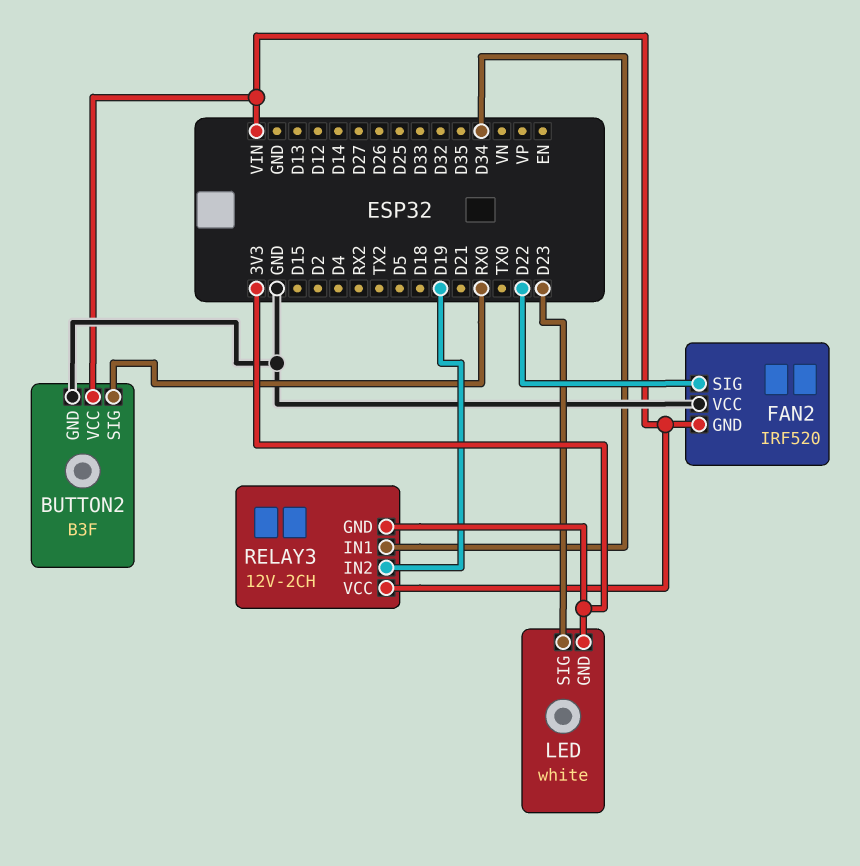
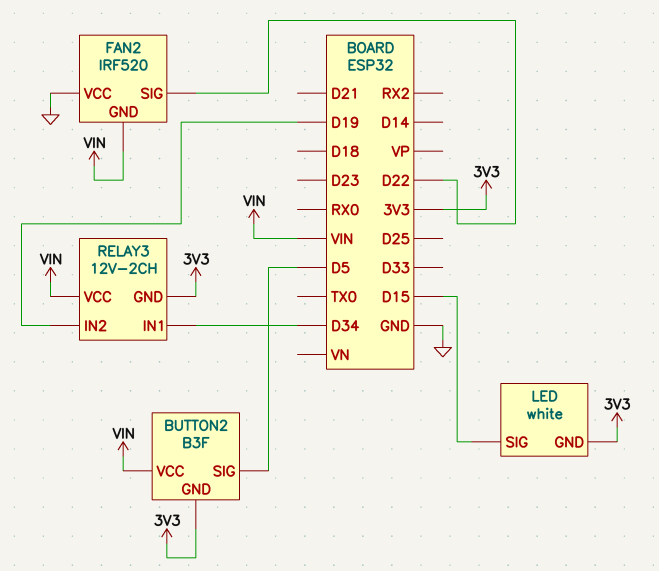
BUTTON2 pin GND: GND -> 3V3
BUTTON2 pin SIG: RX0 -> D5
LED pin SIG: D23 -> D15

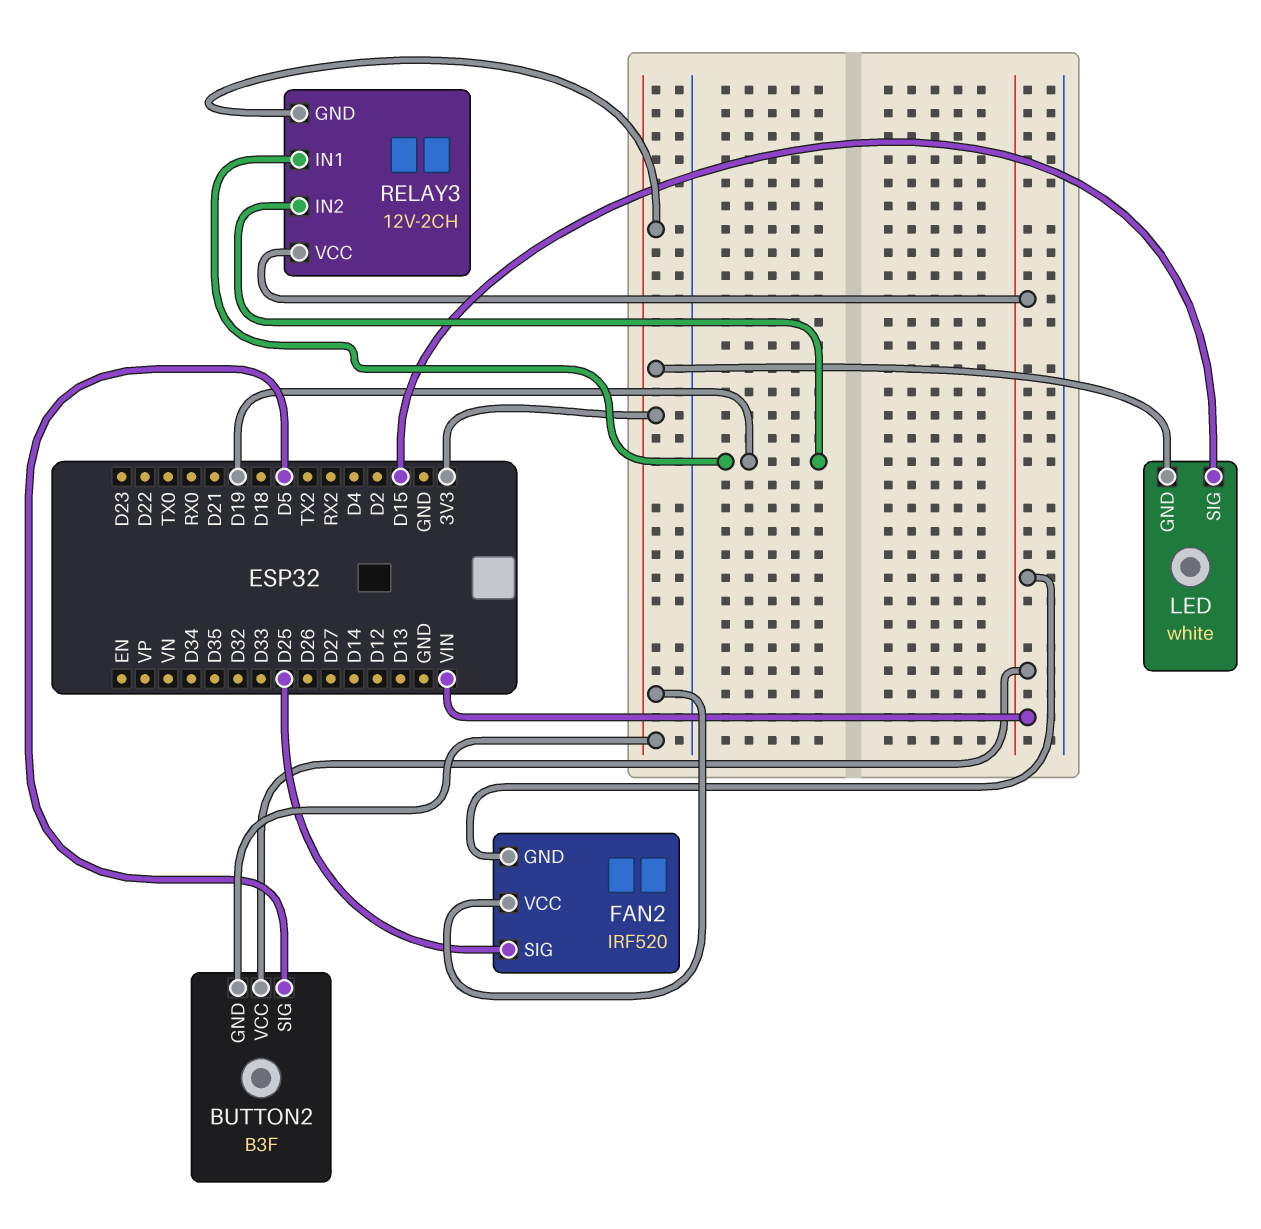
FAN2 pin SIG: D22 -> D25
FAN2 pin VCC: GND -> 3V3
RELAY3 pin IN1: D34 -> D19

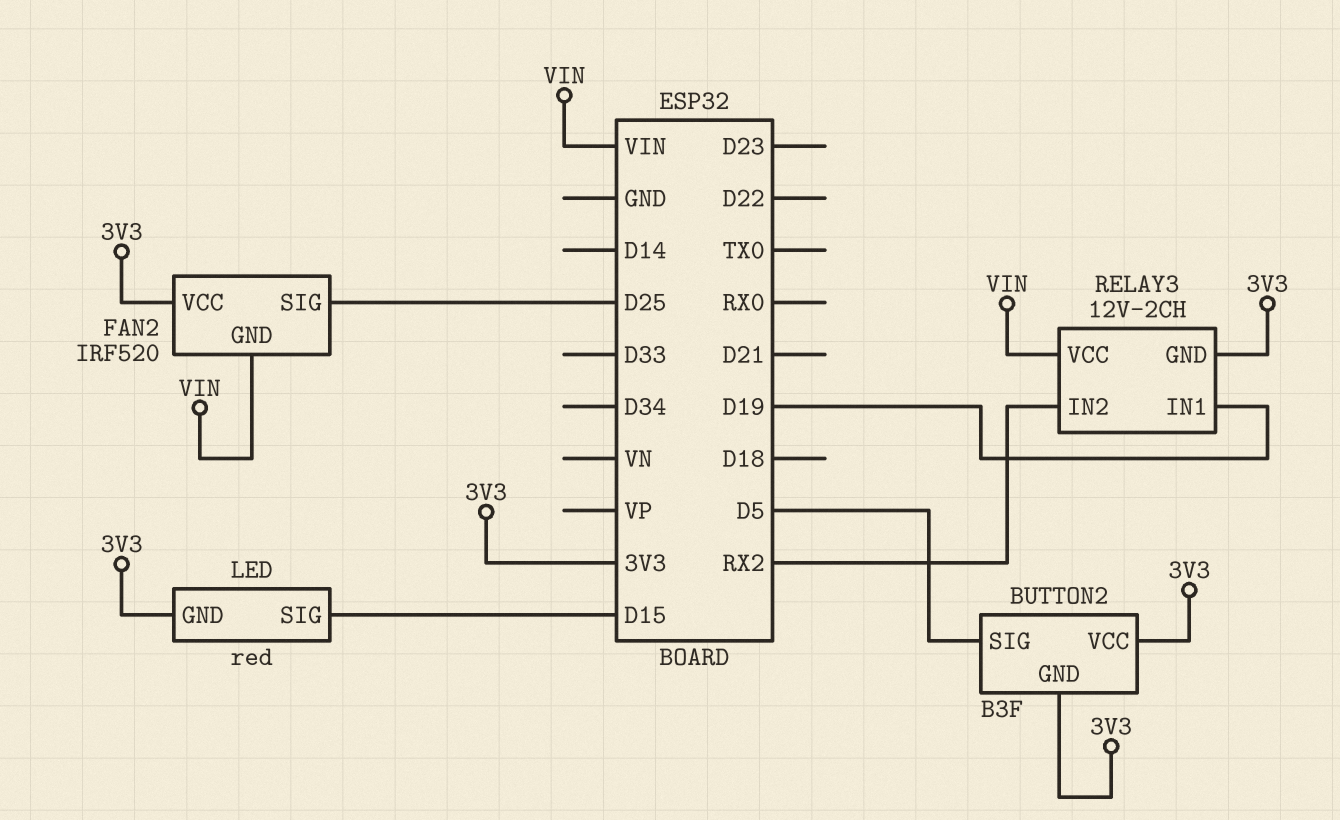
BUTTON2 pin VCC: VIN -> 3V3
LED: white -> red
RELAY3 pin IN2: D19 -> RX2

